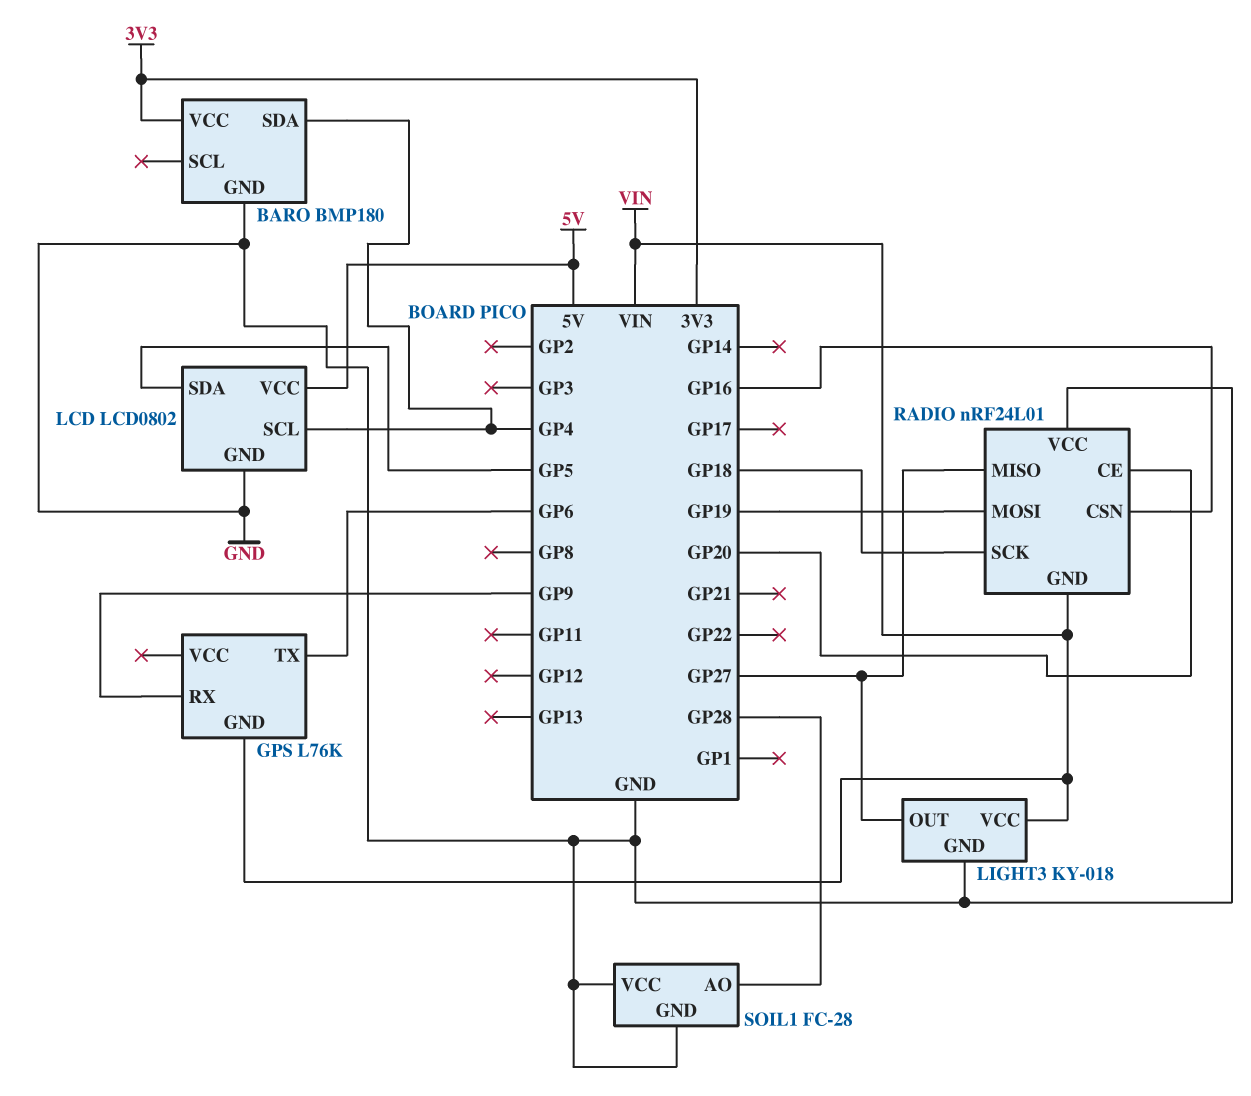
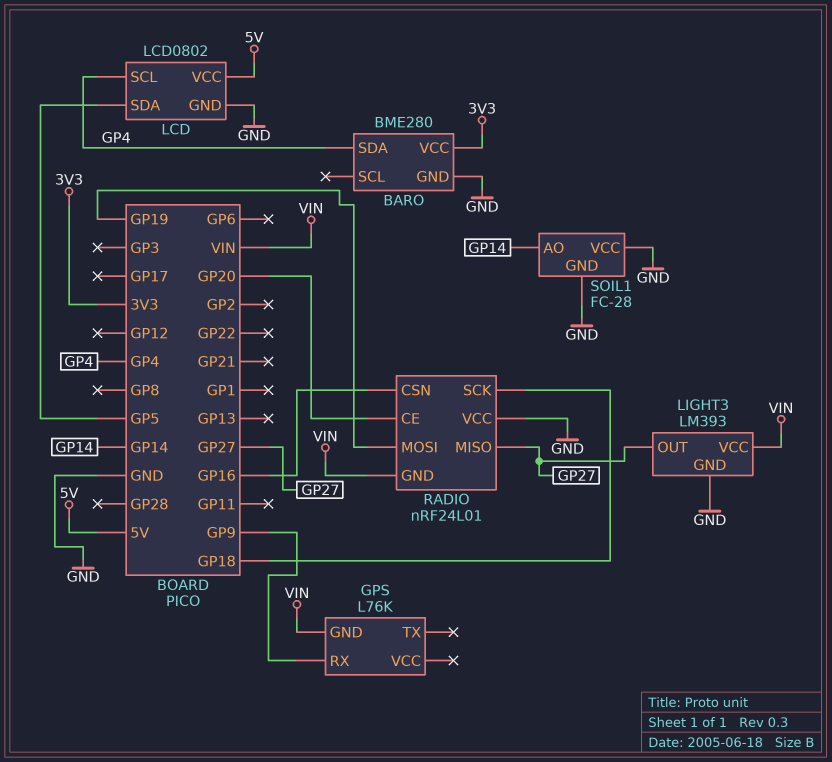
BARO: BMP180 -> BME280
GPS pin TX: GP6 -> none
LIGHT3: KY-018 -> LM393
SOIL1 pin AO: GP28 -> GP14

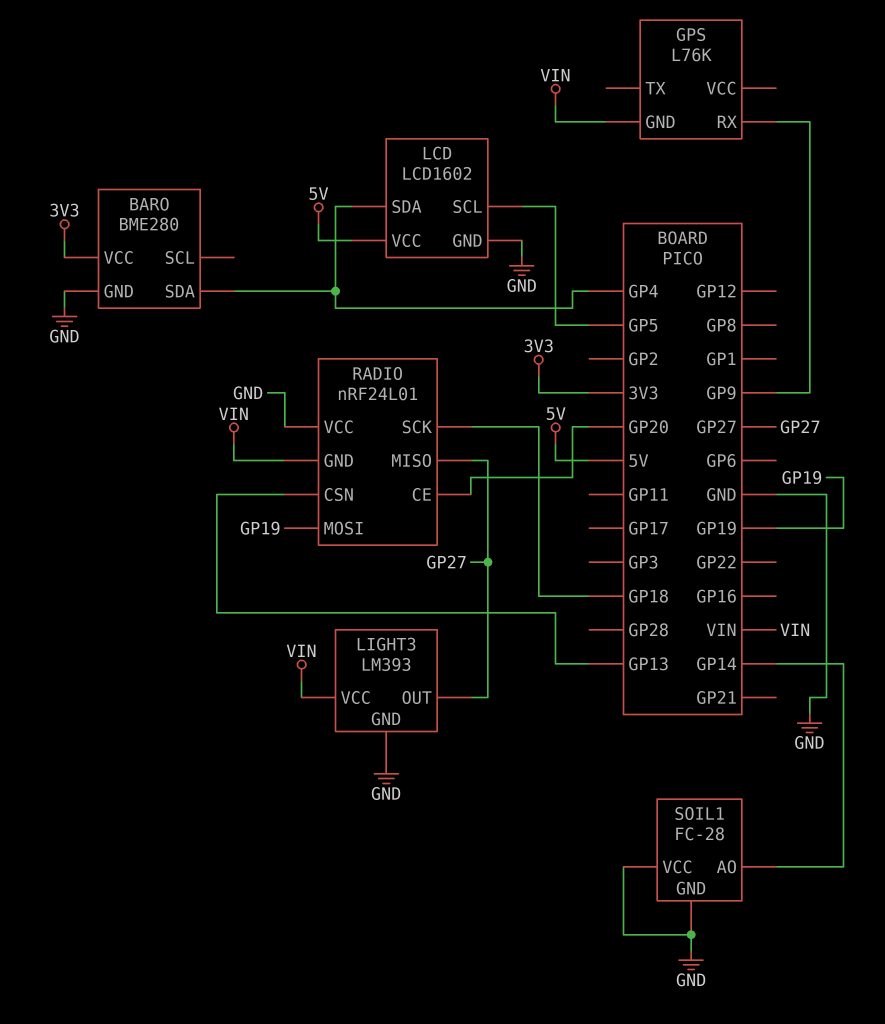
LCD: LCD0802 -> LCD1602
LCD pin SCL: GP4 -> GP5
LCD pin SDA: GP5 -> GP4
RADIO pin CSN: GP16 -> GP13

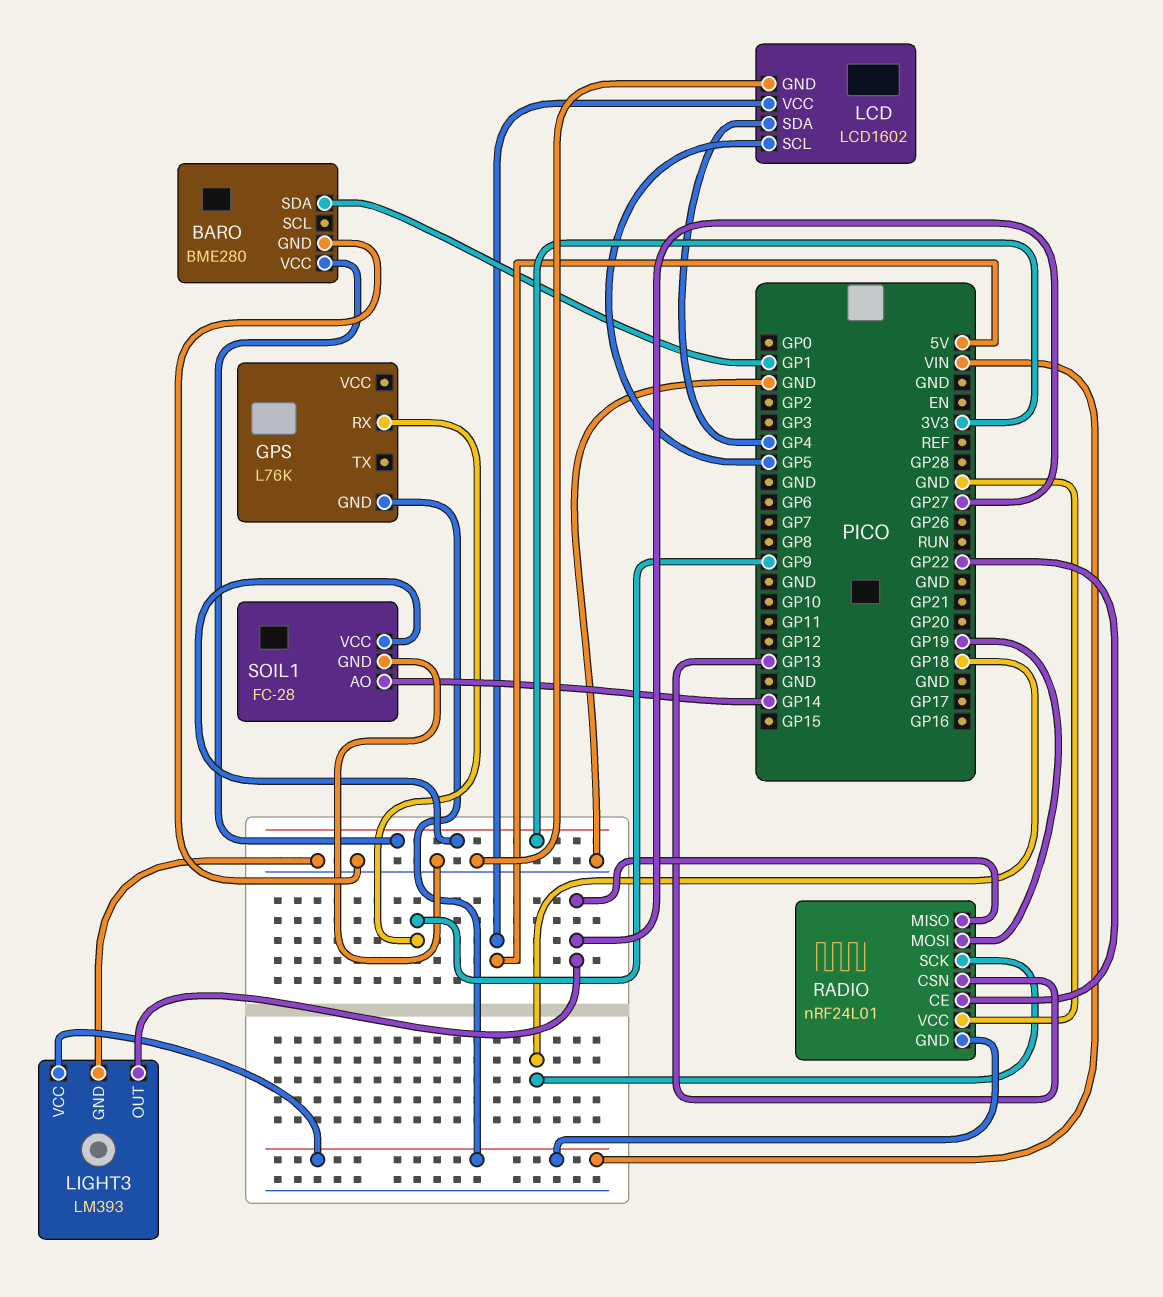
BARO pin SDA: GP4 -> GP1
RADIO pin CE: GP20 -> GP22
SOIL1 pin VCC: GND -> 3V3

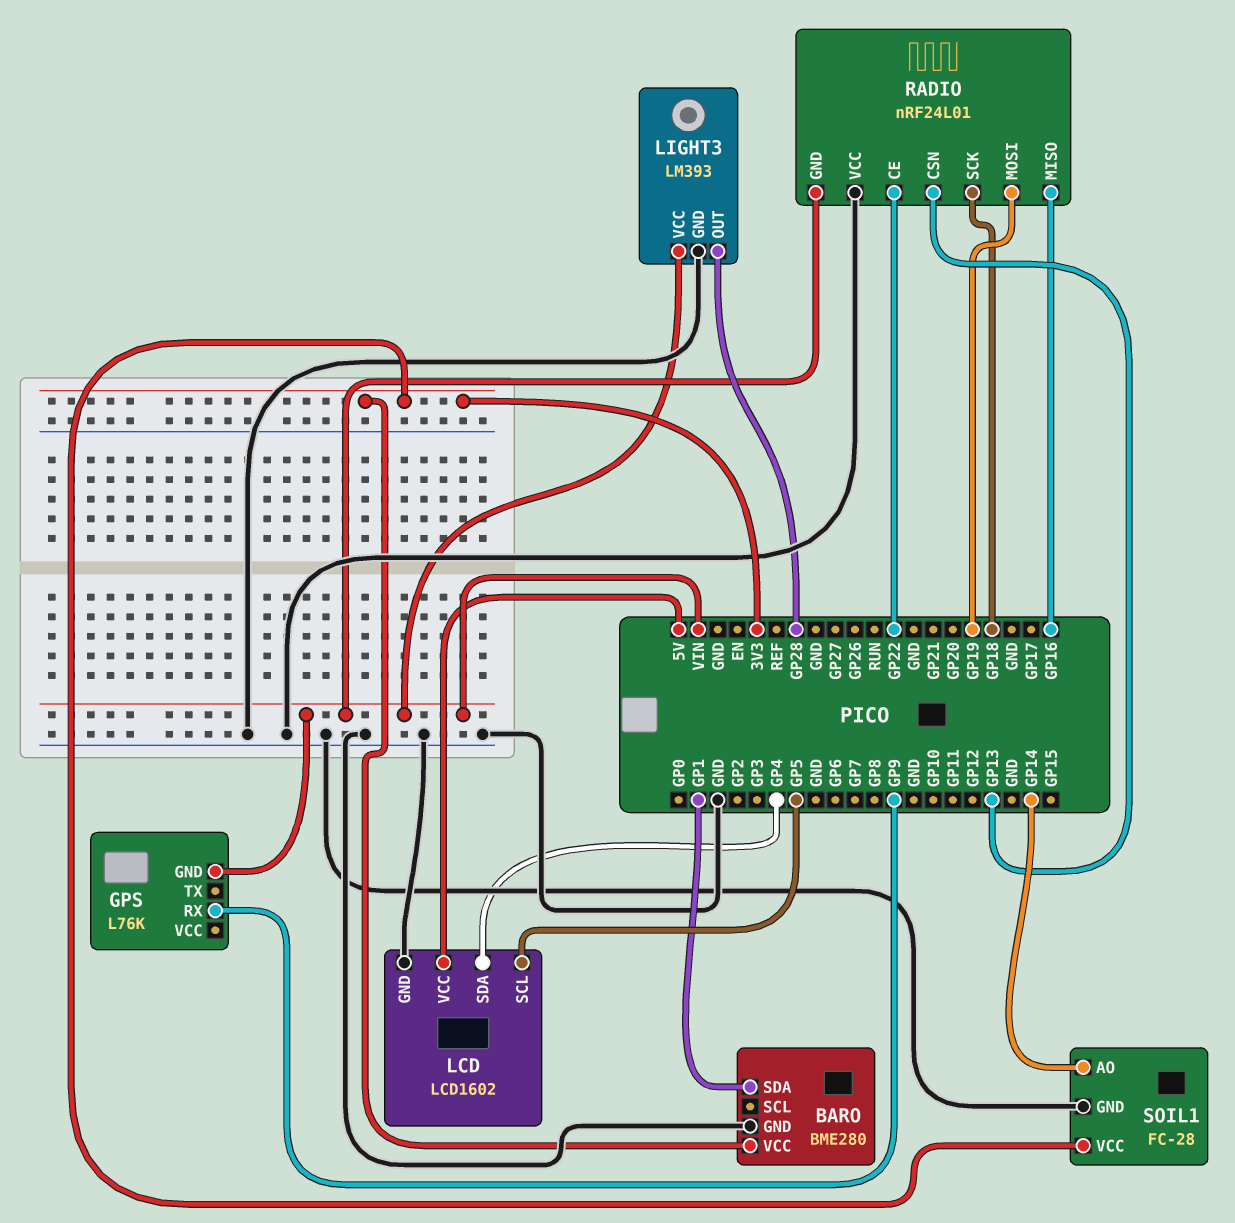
LIGHT3 pin OUT: GP27 -> GP28
RADIO pin MISO: GP27 -> GP16

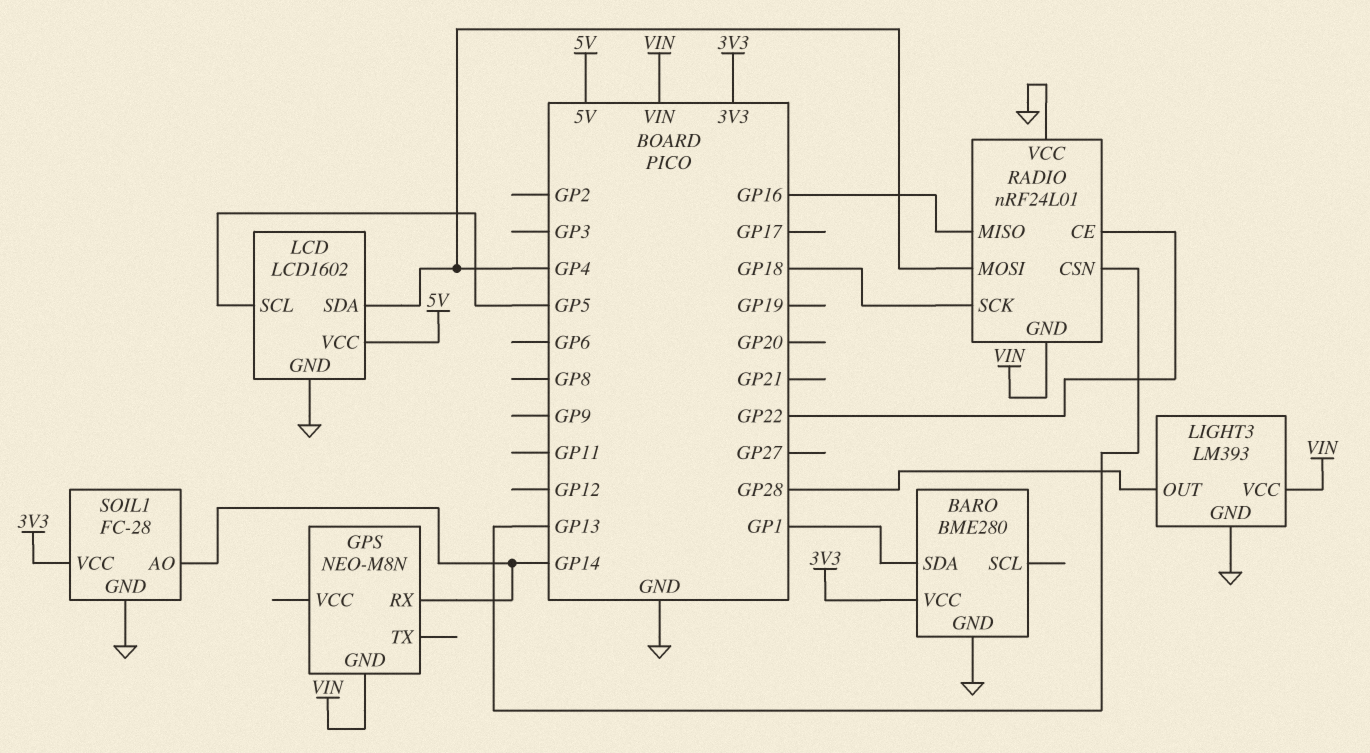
GPS: L76K -> NEO-M8N
GPS pin RX: GP9 -> GP14
RADIO pin MOSI: GP19 -> GP4

